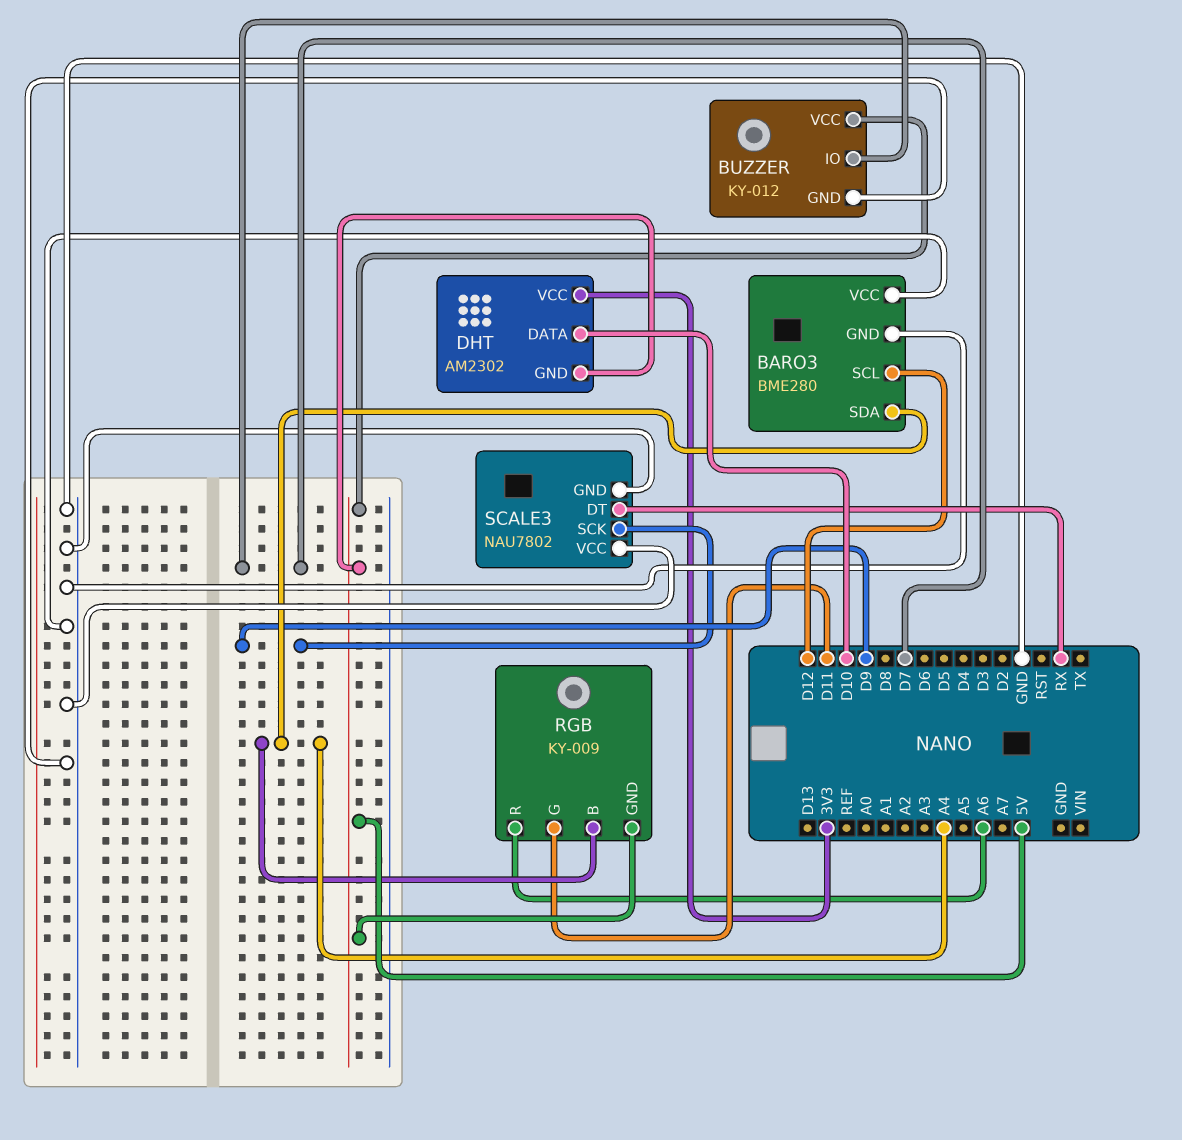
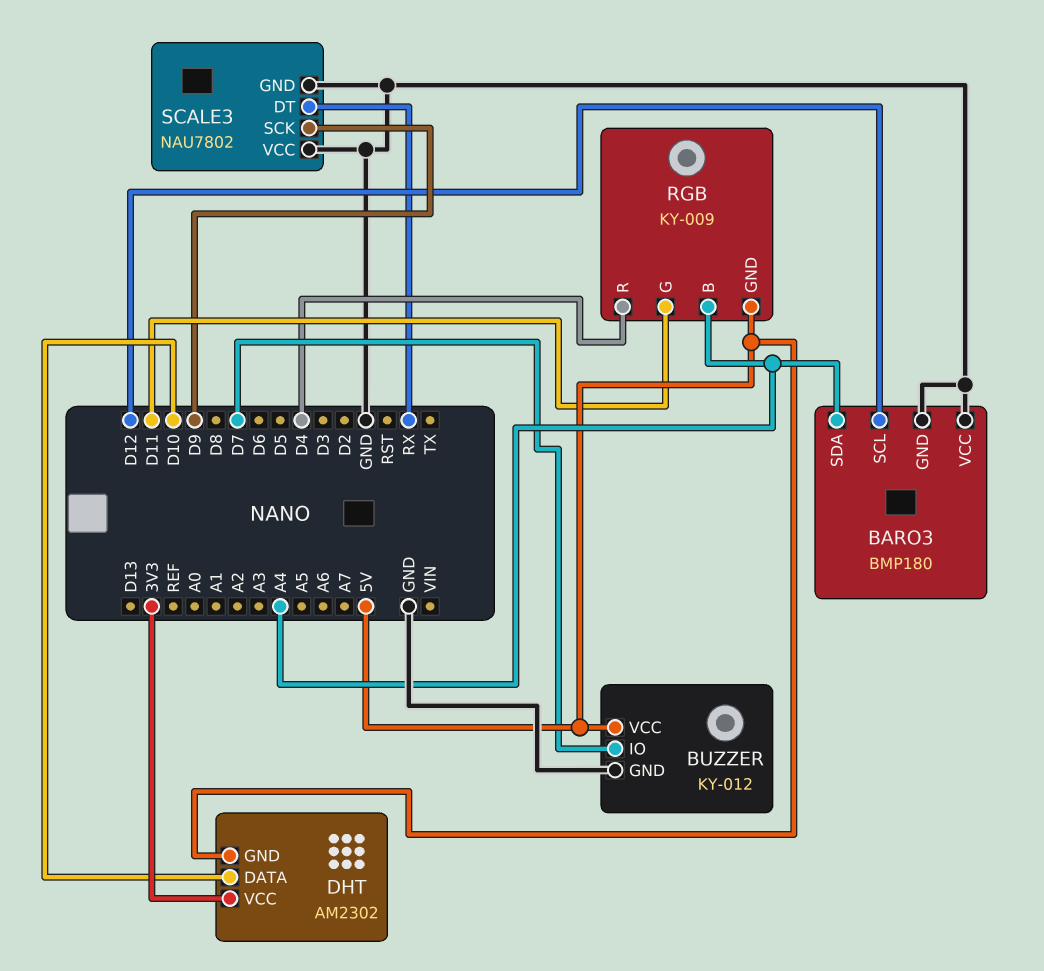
BARO3: BME280 -> BMP180
RGB pin R: A6 -> D4

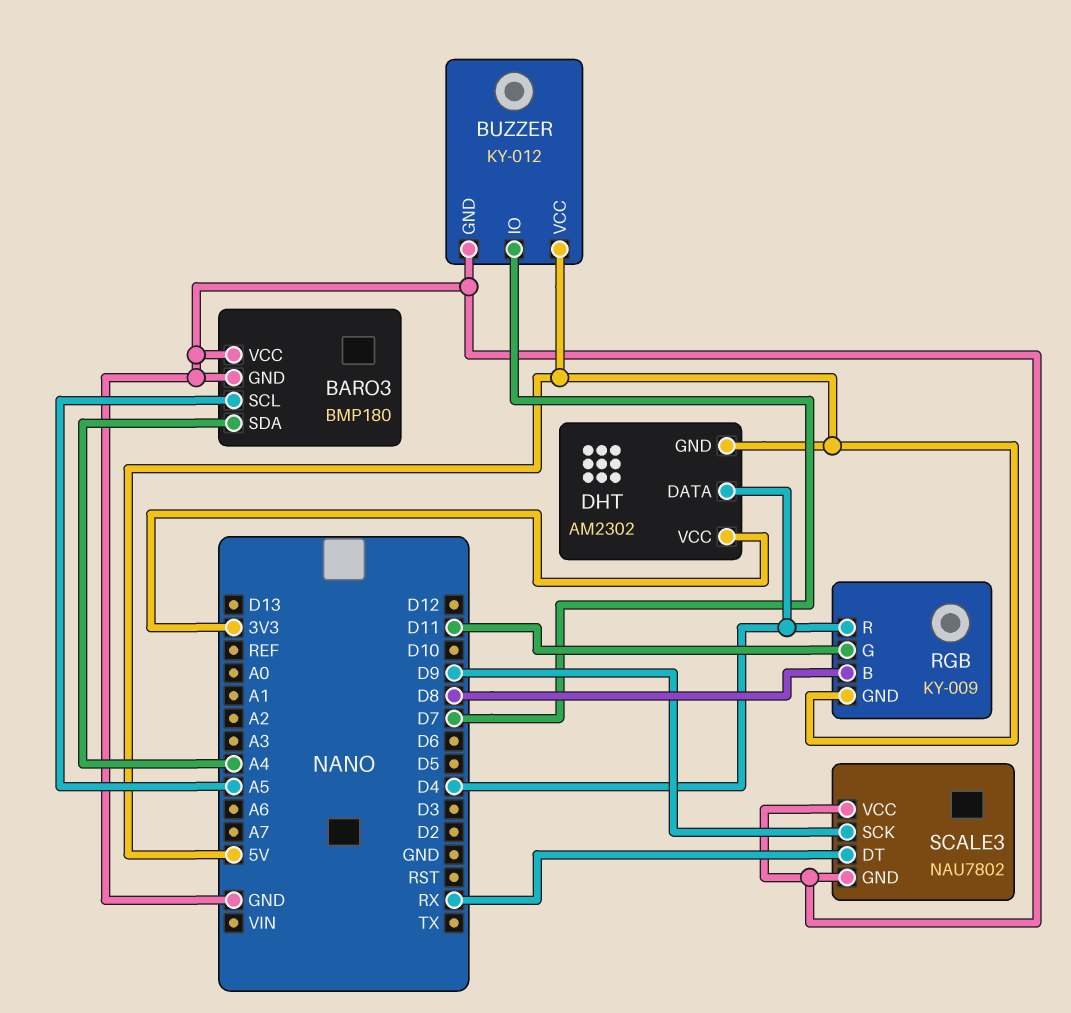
BARO3 pin SCL: D12 -> A5
DHT pin DATA: D10 -> D4
RGB pin B: A4 -> D8

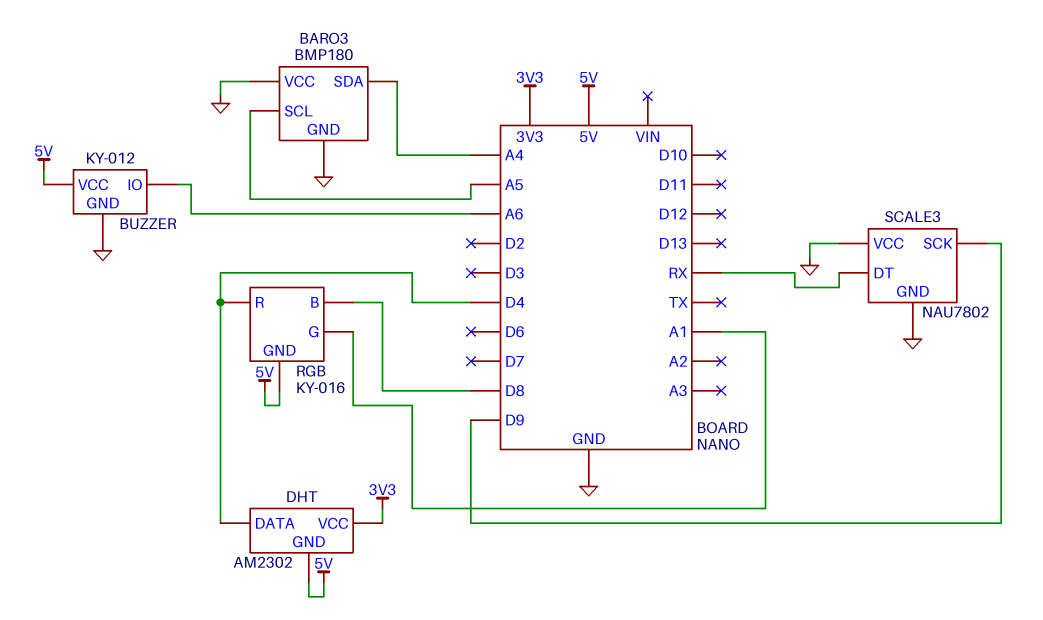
BUZZER pin IO: D7 -> A6
RGB: KY-009 -> KY-016
RGB pin G: D11 -> A1

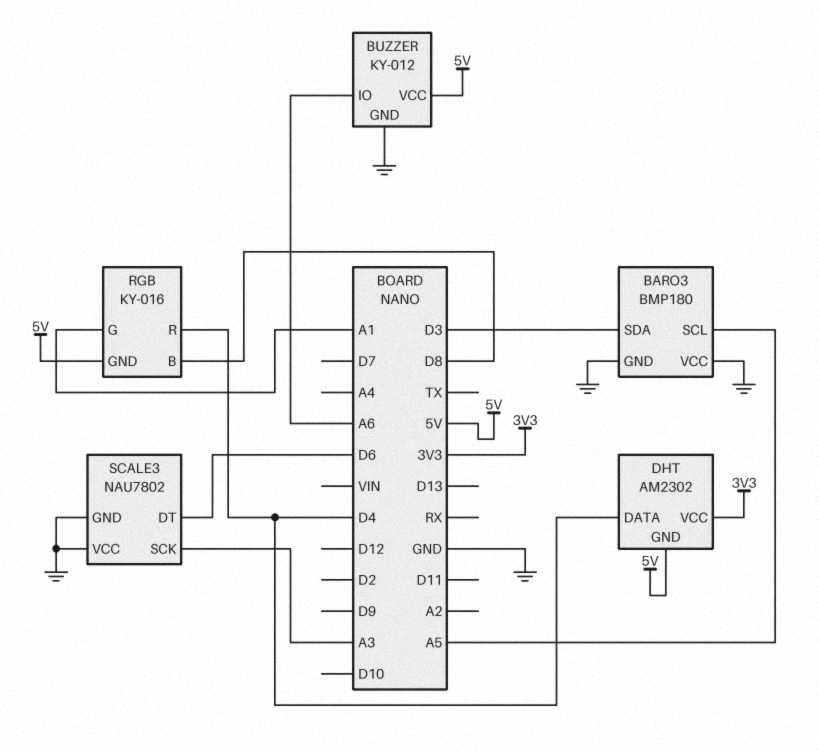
BARO3 pin SDA: A4 -> D3
SCALE3 pin DT: RX -> D6
SCALE3 pin SCK: D9 -> A3

